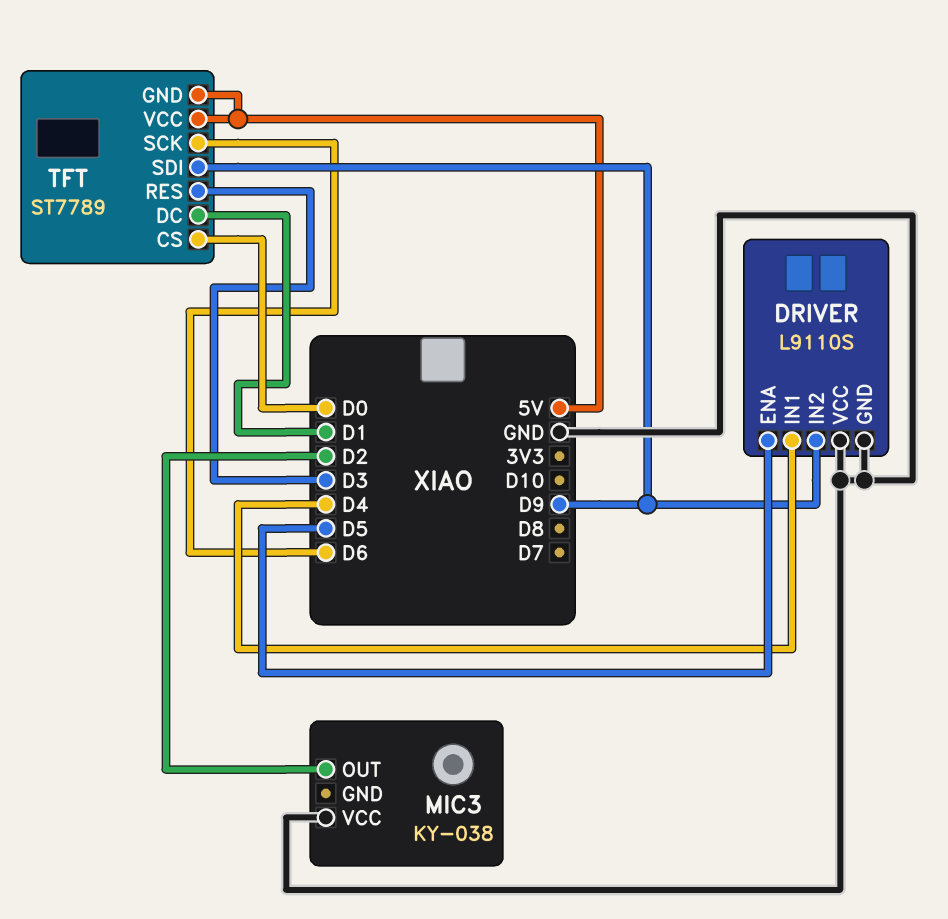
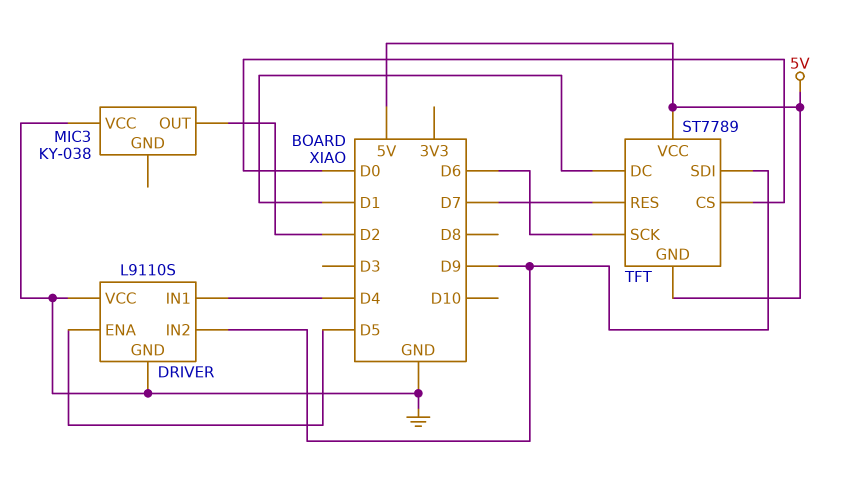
TFT pin RES: D3 -> D7

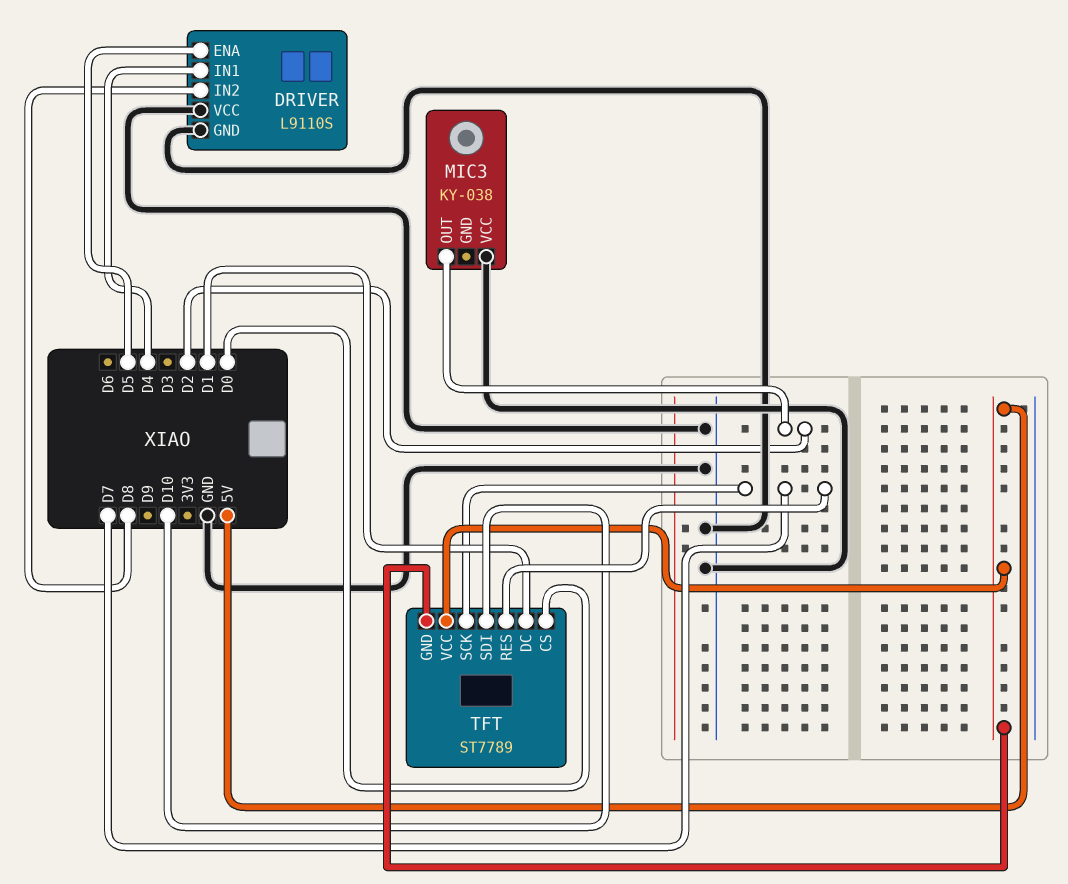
DRIVER pin IN2: D9 -> D8
TFT pin SCK: D6 -> D7
TFT pin SDI: D9 -> D10

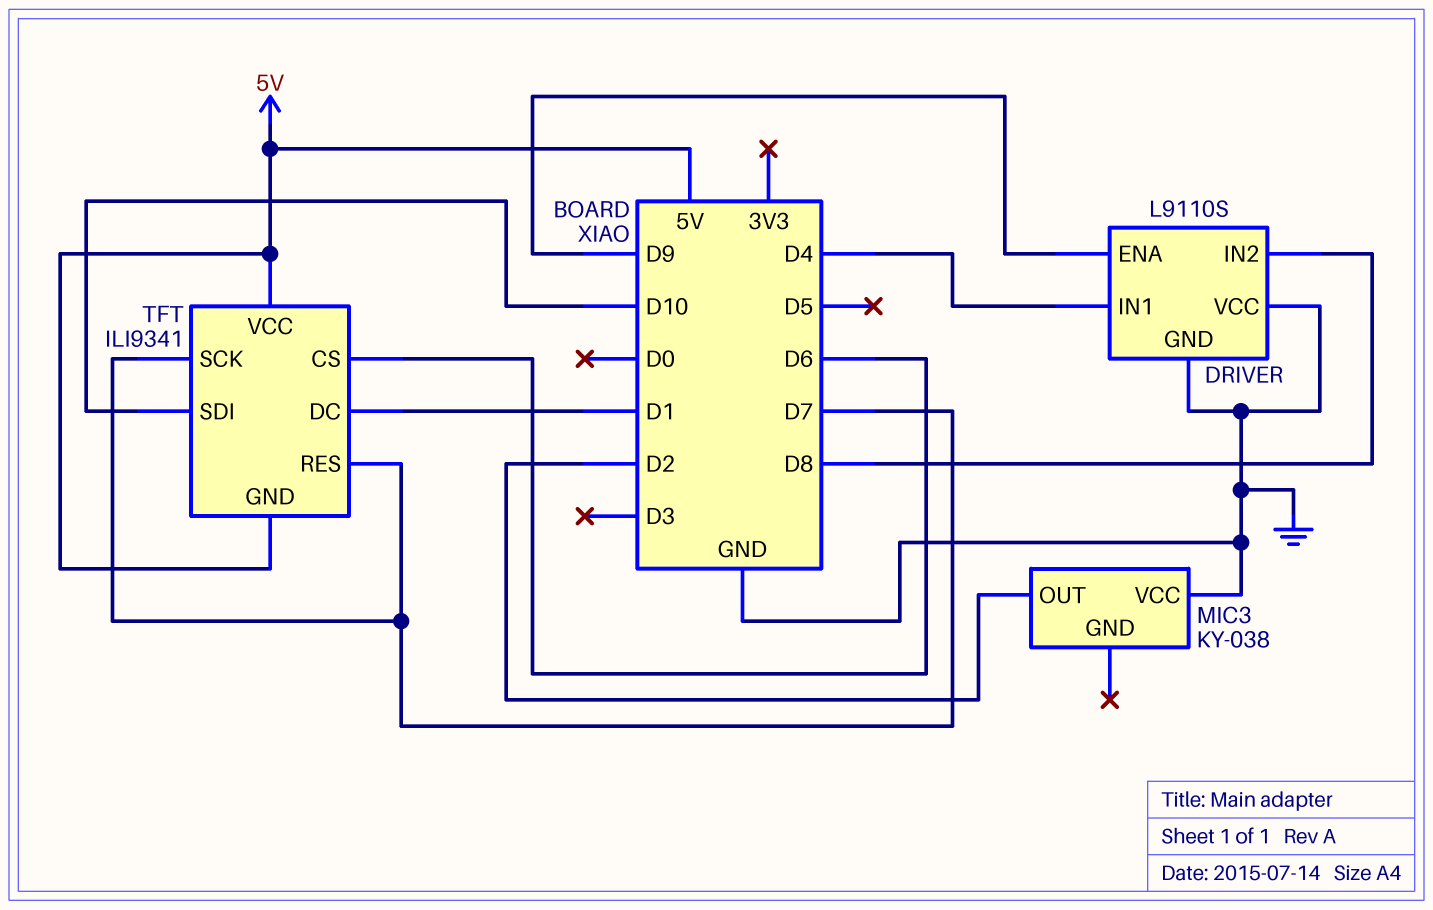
DRIVER pin ENA: D5 -> D9
TFT: ST7789 -> ILI9341
TFT pin CS: D0 -> D6

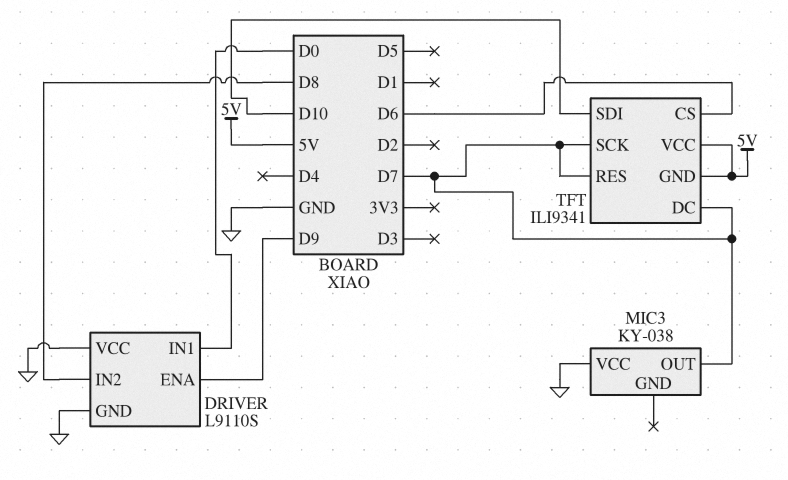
DRIVER pin IN1: D4 -> D0
MIC3 pin OUT: D2 -> D7
TFT pin DC: D1 -> D7

